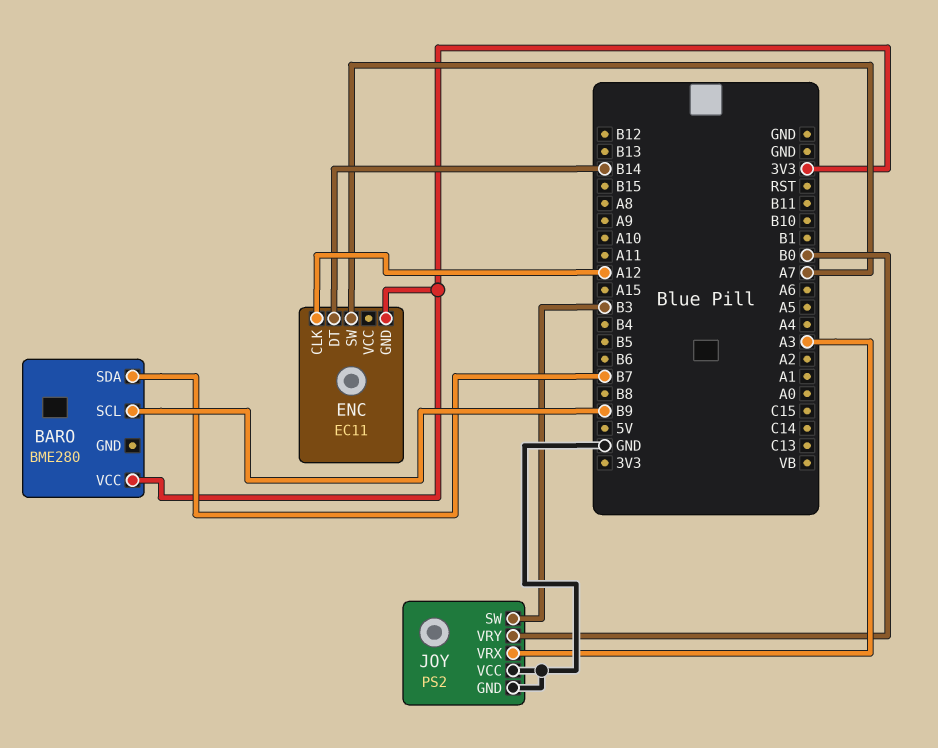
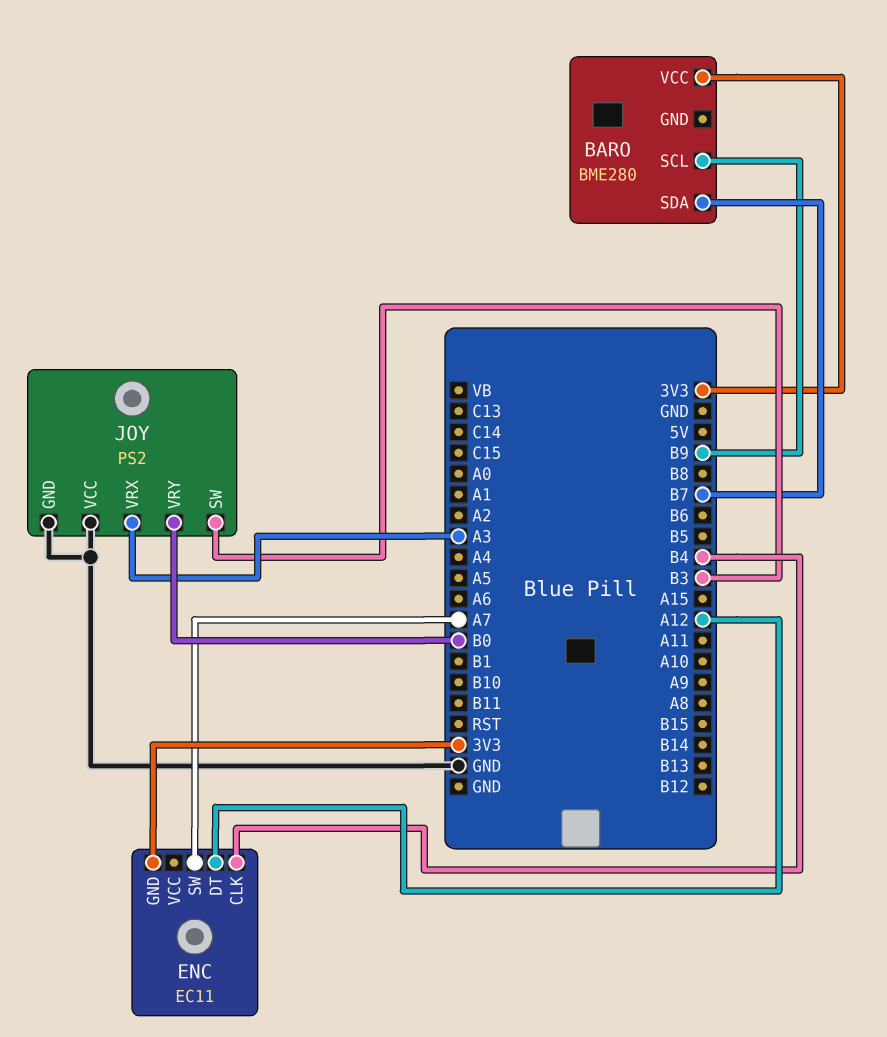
ENC pin CLK: A12 -> B4
ENC pin DT: B14 -> A12

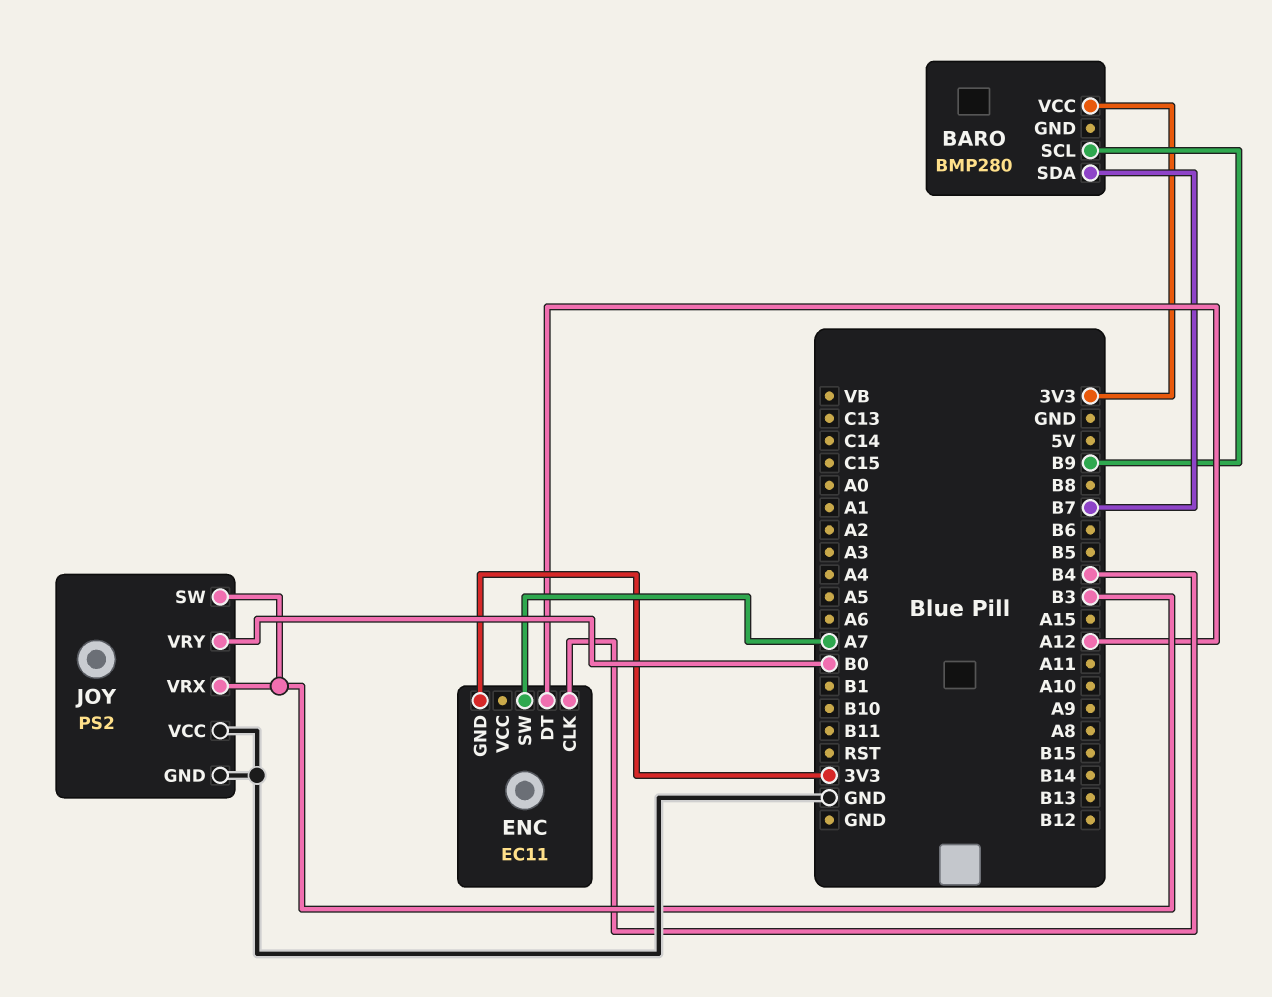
BARO: BME280 -> BMP280
JOY pin VRX: A3 -> B3

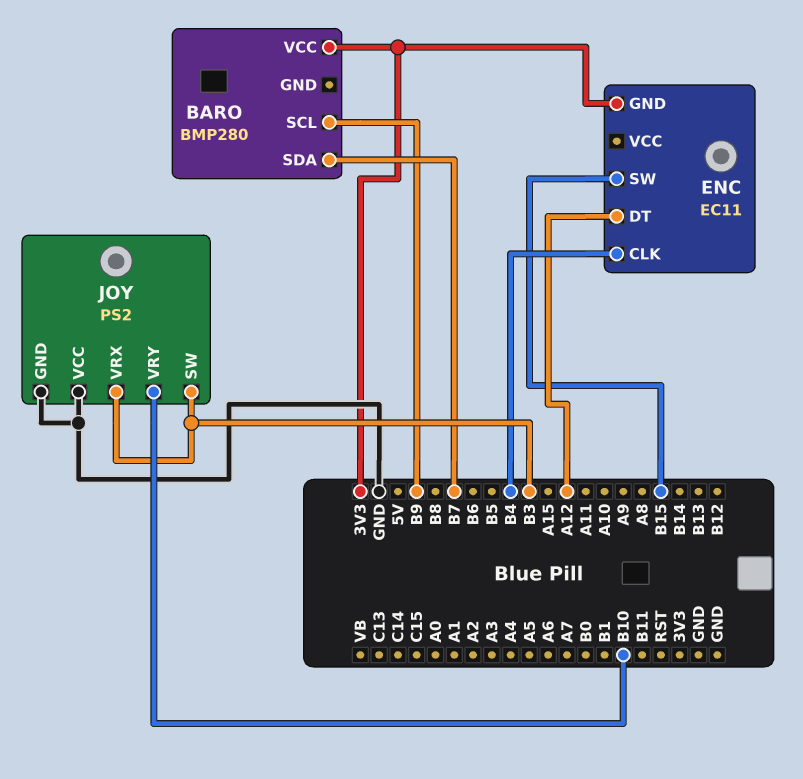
ENC pin SW: A7 -> B15
JOY pin VRY: B0 -> B10

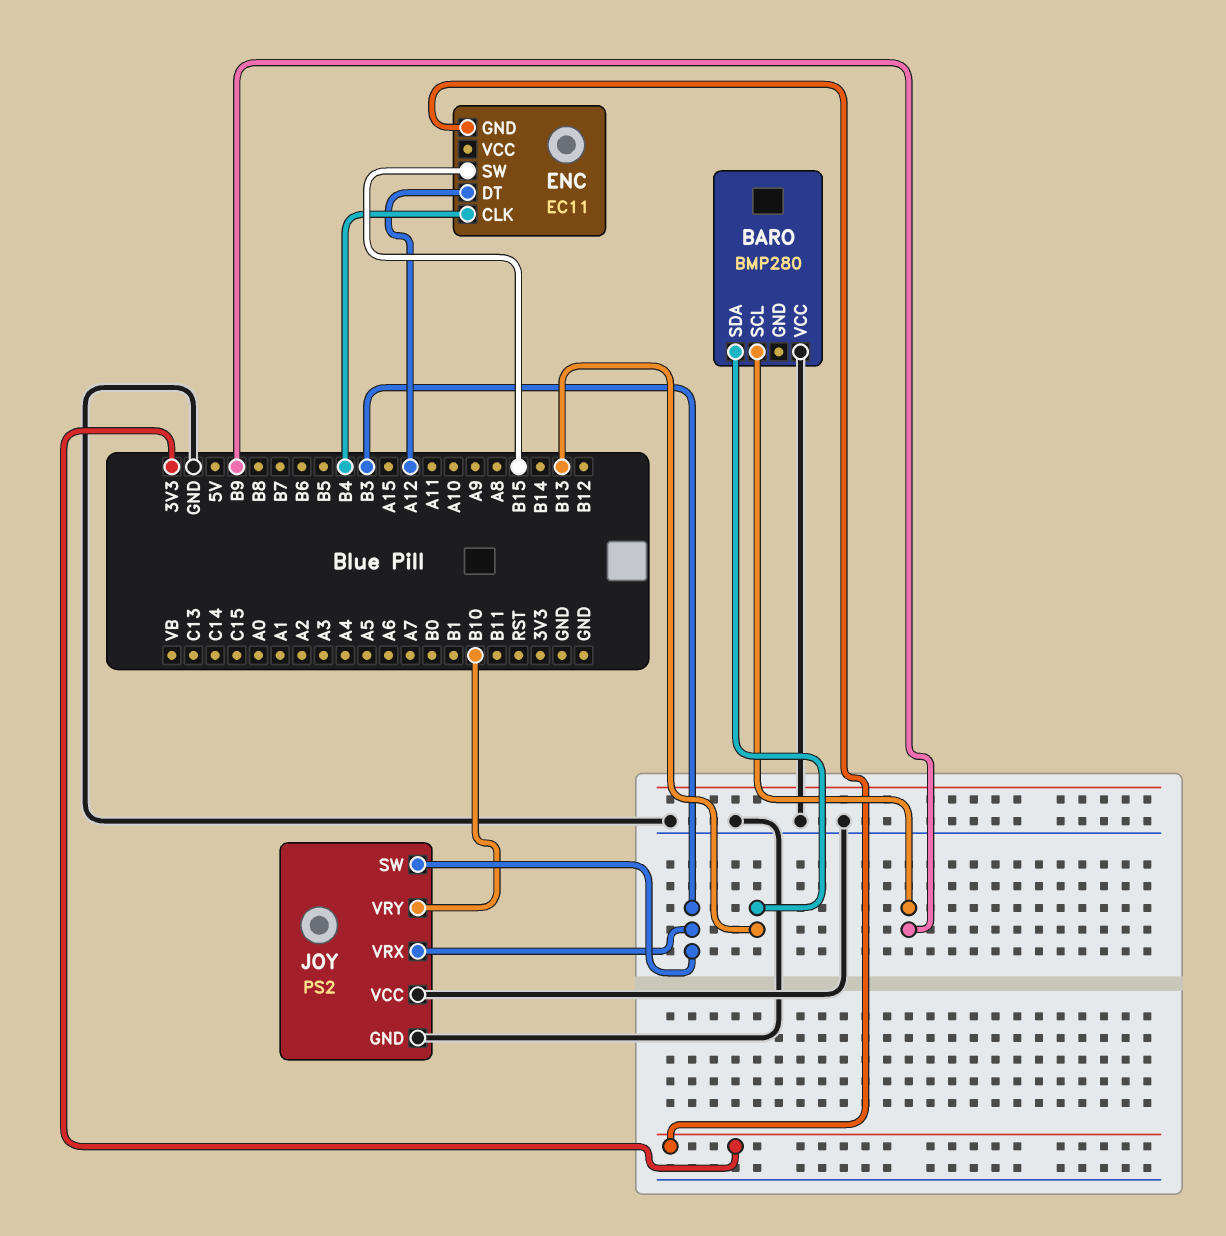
BARO pin SDA: B7 -> B13
BARO pin VCC: 3V3 -> GND

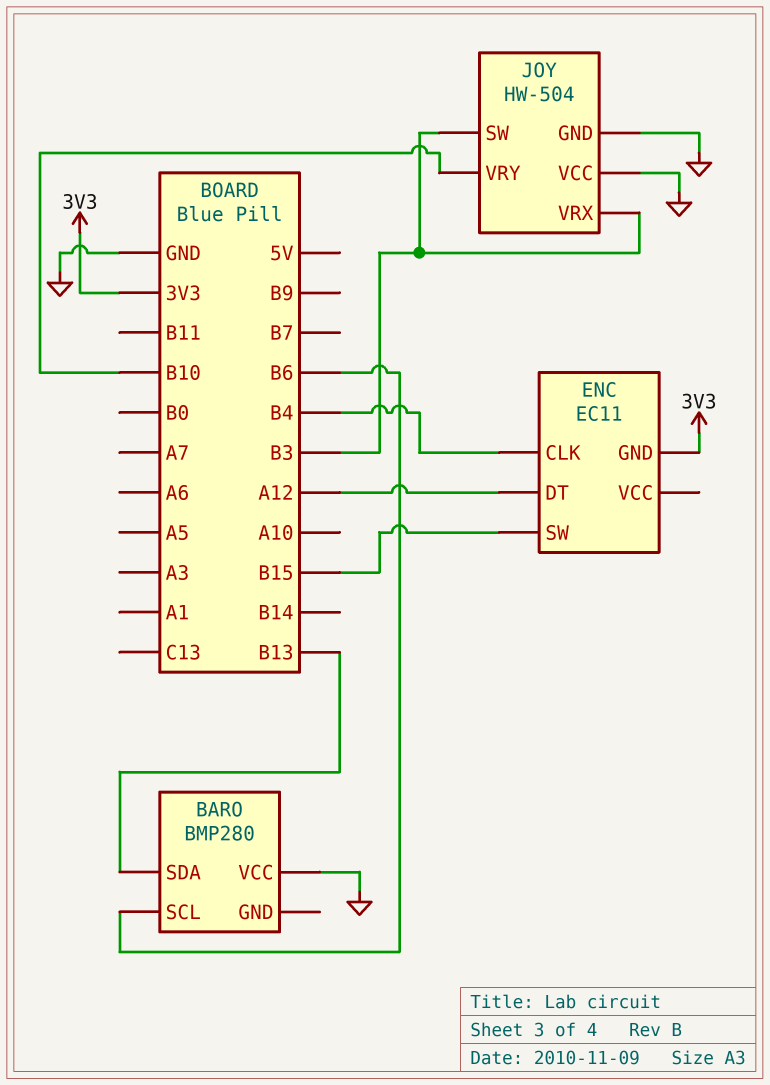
BARO pin SCL: B9 -> B6
JOY: PS2 -> HW-504

